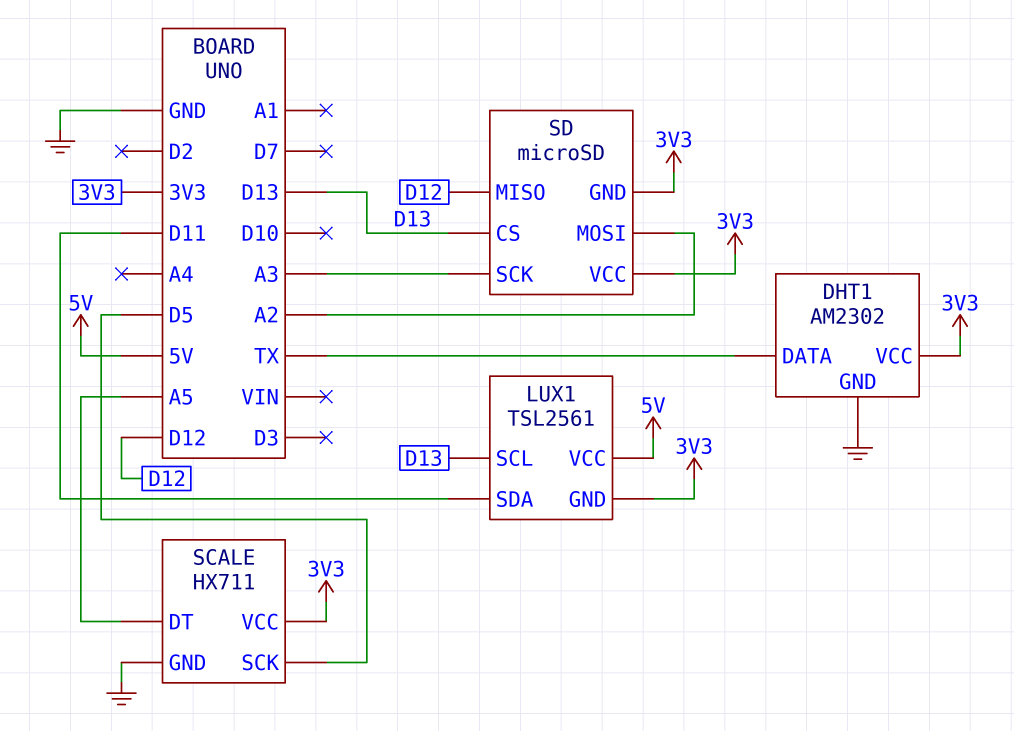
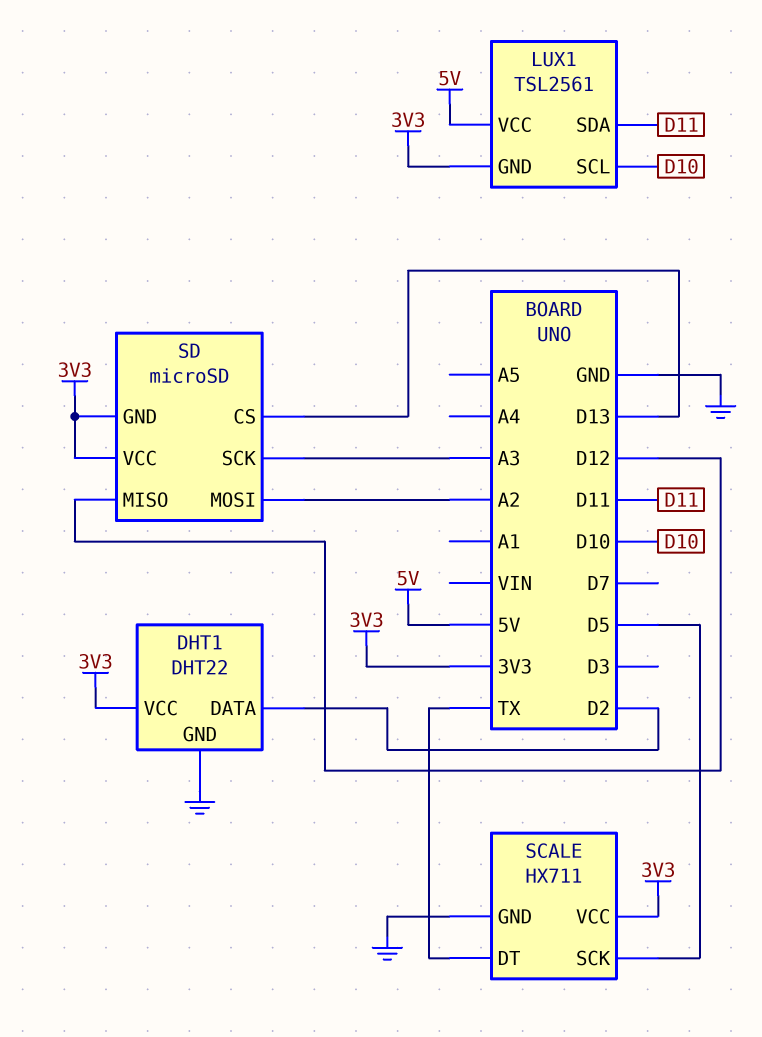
DHT1: AM2302 -> DHT22
DHT1 pin DATA: TX -> D2
LUX1 pin SCL: D13 -> D10
SCALE pin DT: A5 -> TX

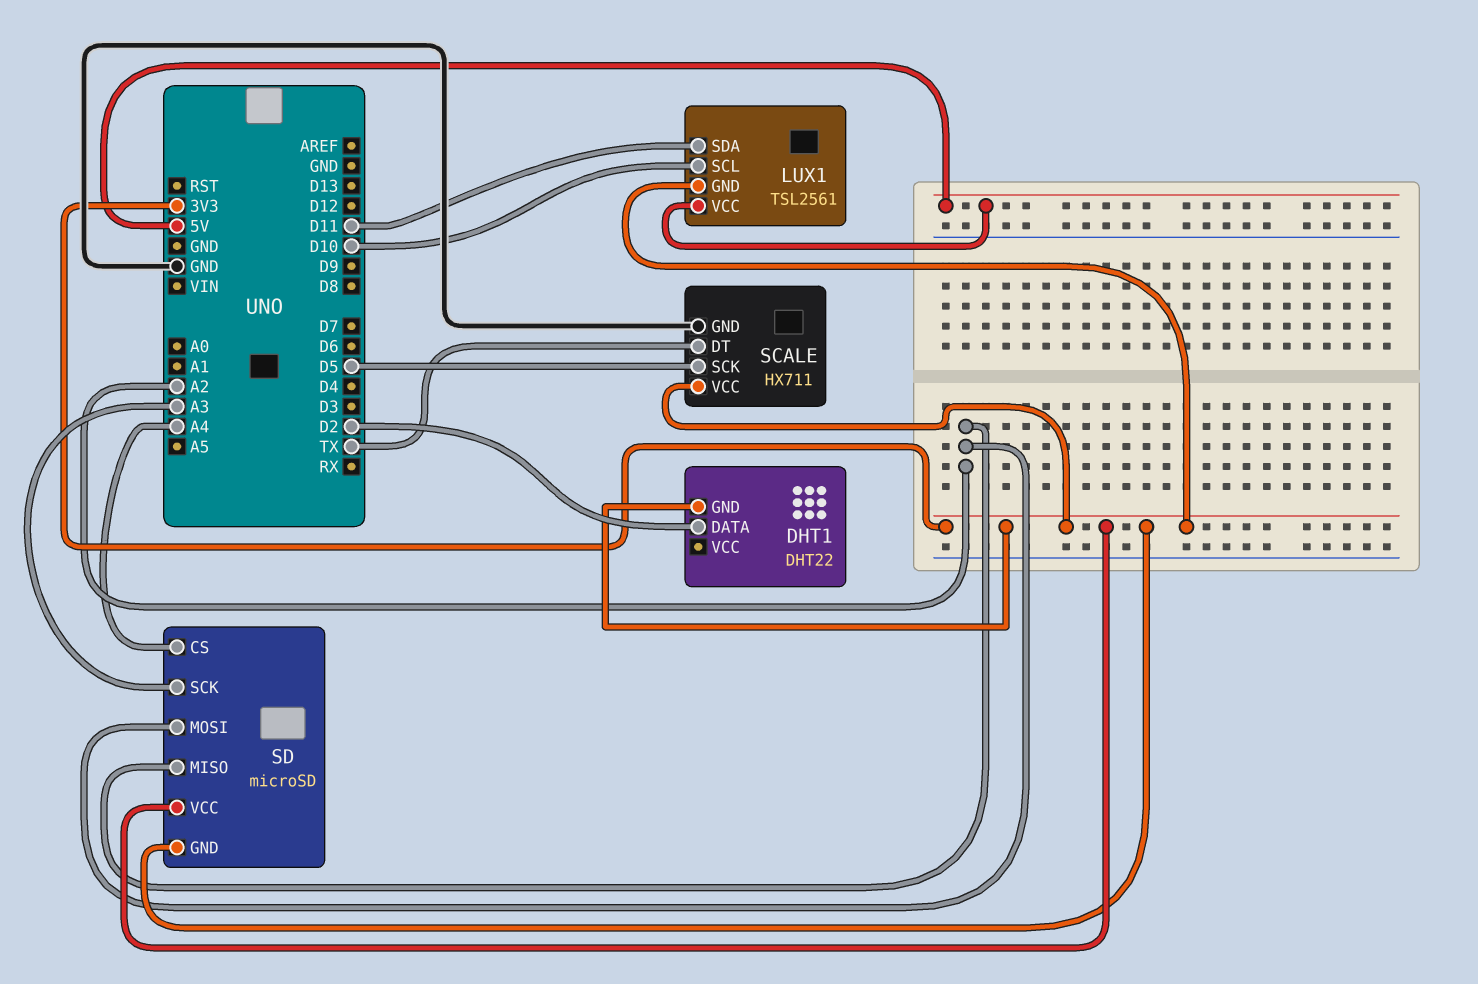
DHT1 pin GND: GND -> 3V3
DHT1 pin VCC: 3V3 -> none
SD pin CS: D13 -> A4
SD pin MISO: D12 -> A2

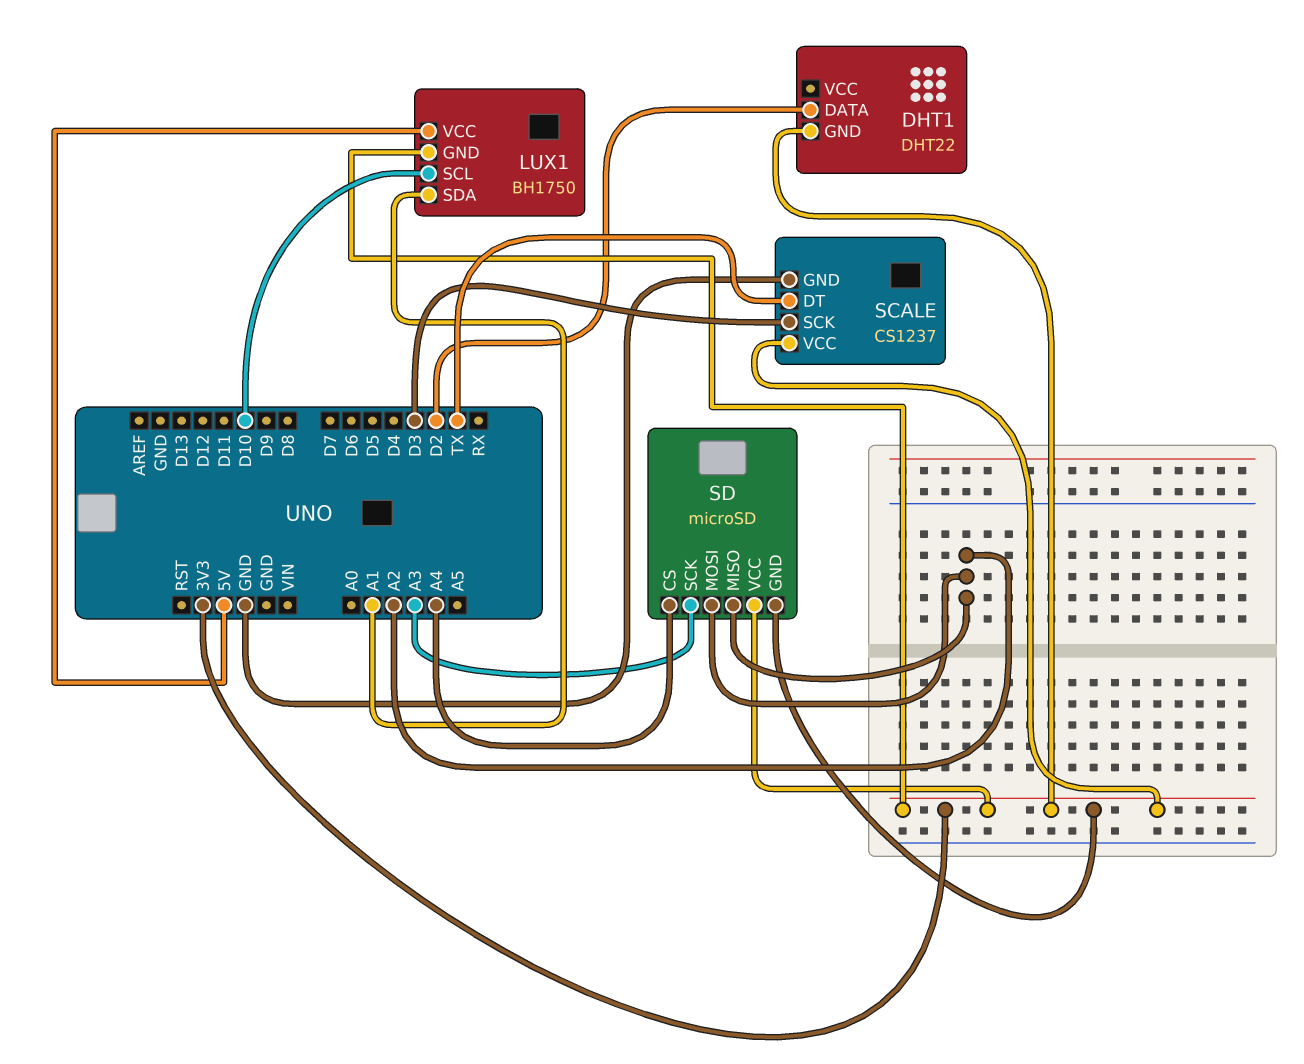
LUX1: TSL2561 -> BH1750
LUX1 pin SDA: D11 -> A1
SCALE: HX711 -> CS1237
SCALE pin SCK: D5 -> D3

